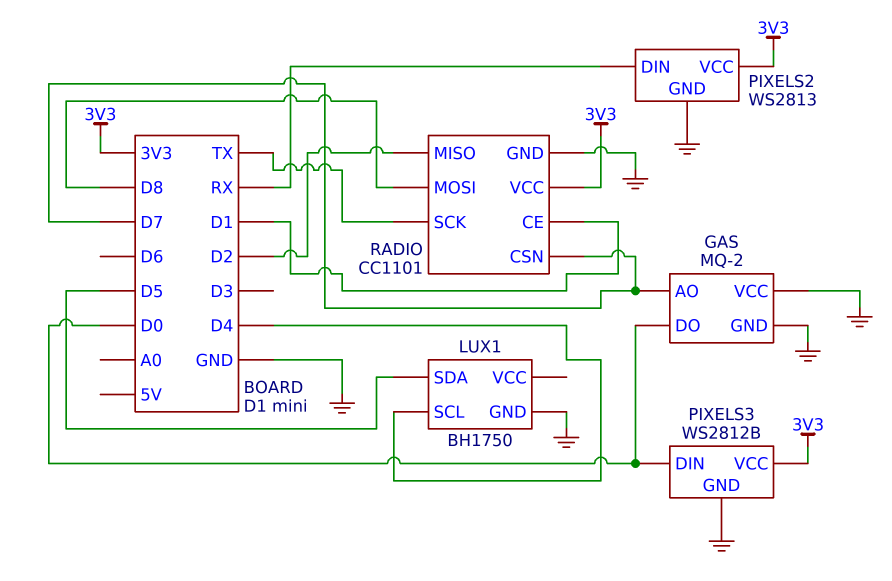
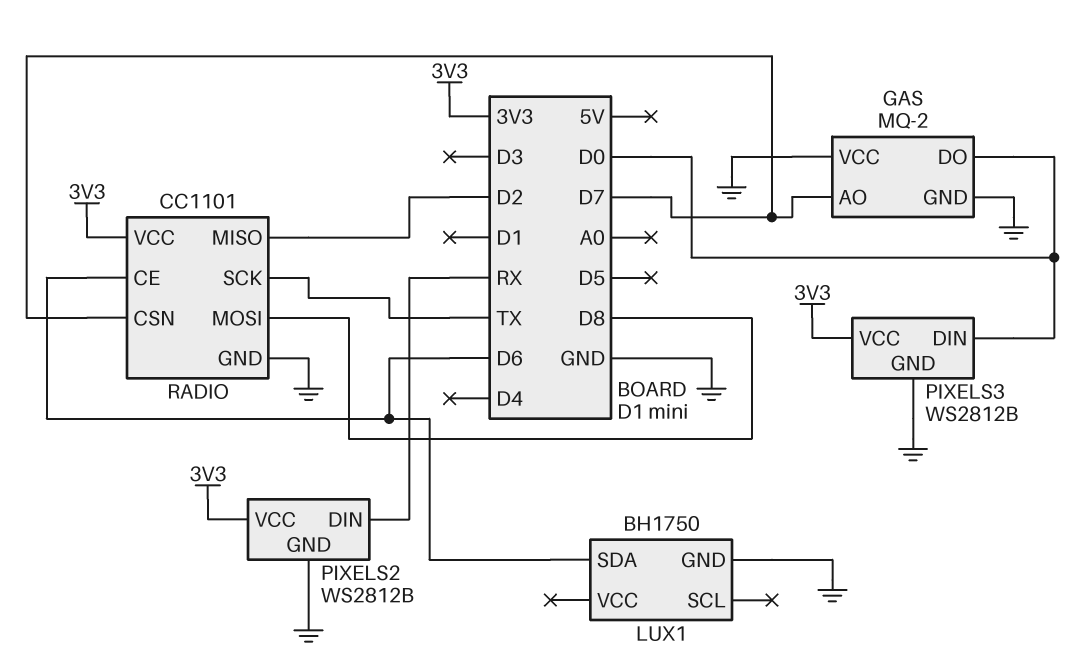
LUX1 pin SCL: D4 -> none
LUX1 pin SDA: D5 -> D6
PIXELS2: WS2813 -> WS2812B
RADIO pin CE: D1 -> D6

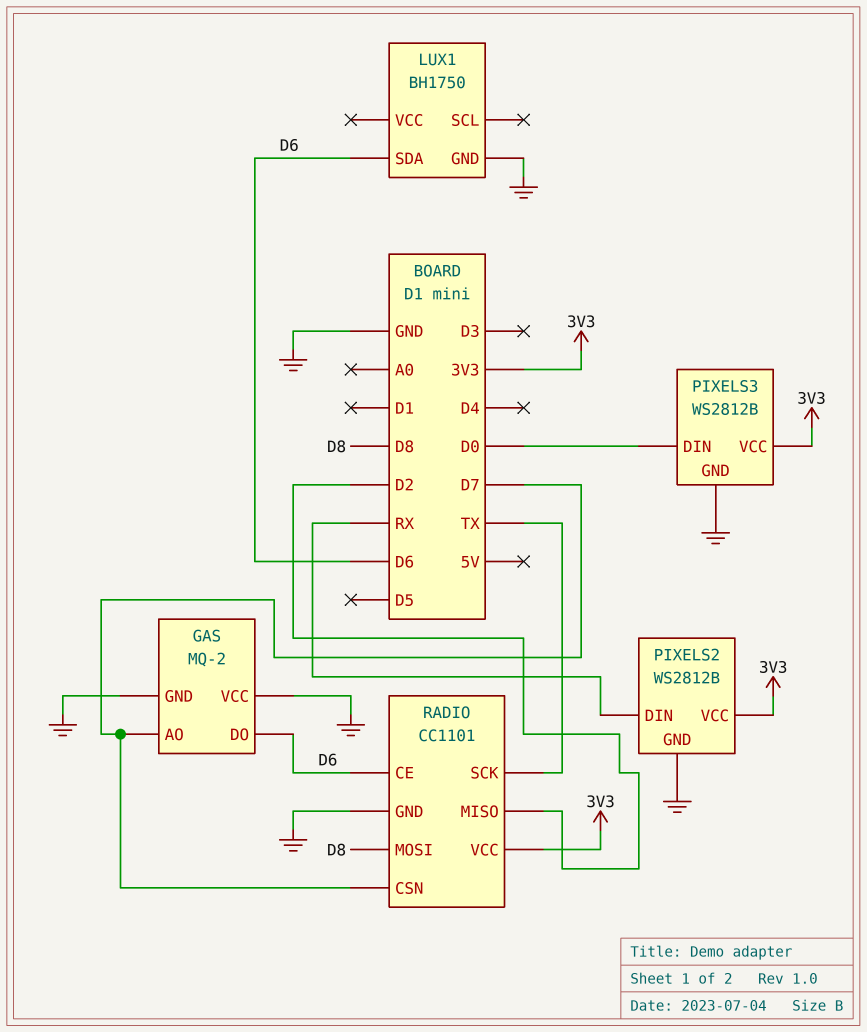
GAS pin DO: D0 -> D6

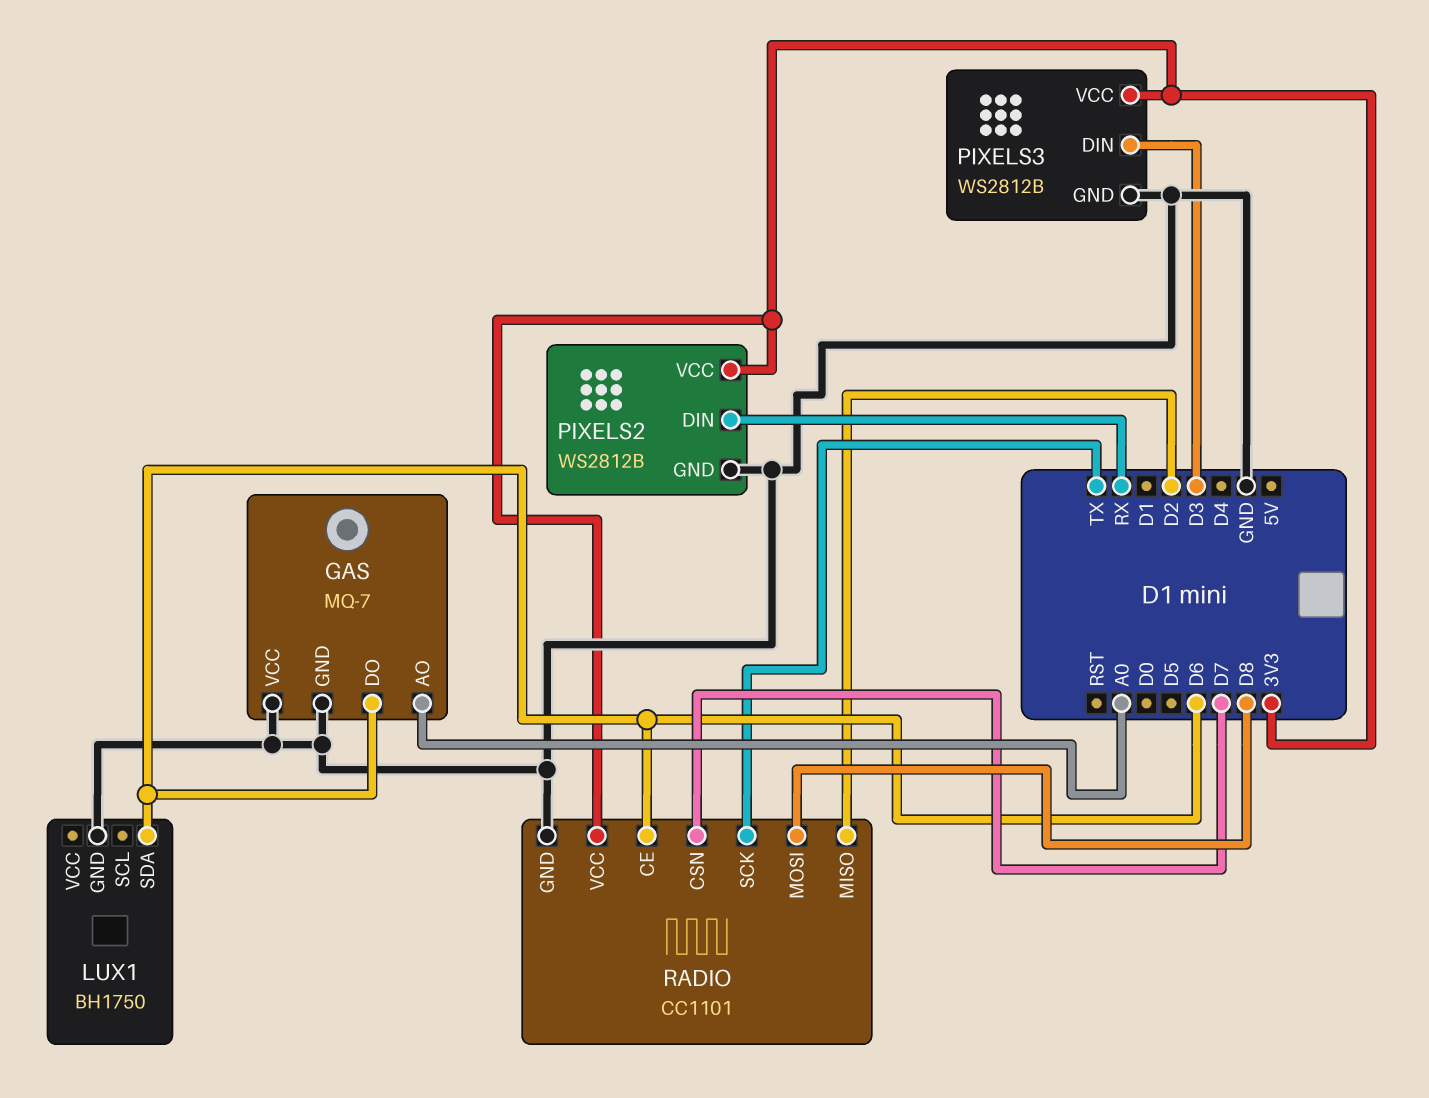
GAS: MQ-2 -> MQ-7
GAS pin AO: D7 -> A0
PIXELS3 pin DIN: D0 -> D3

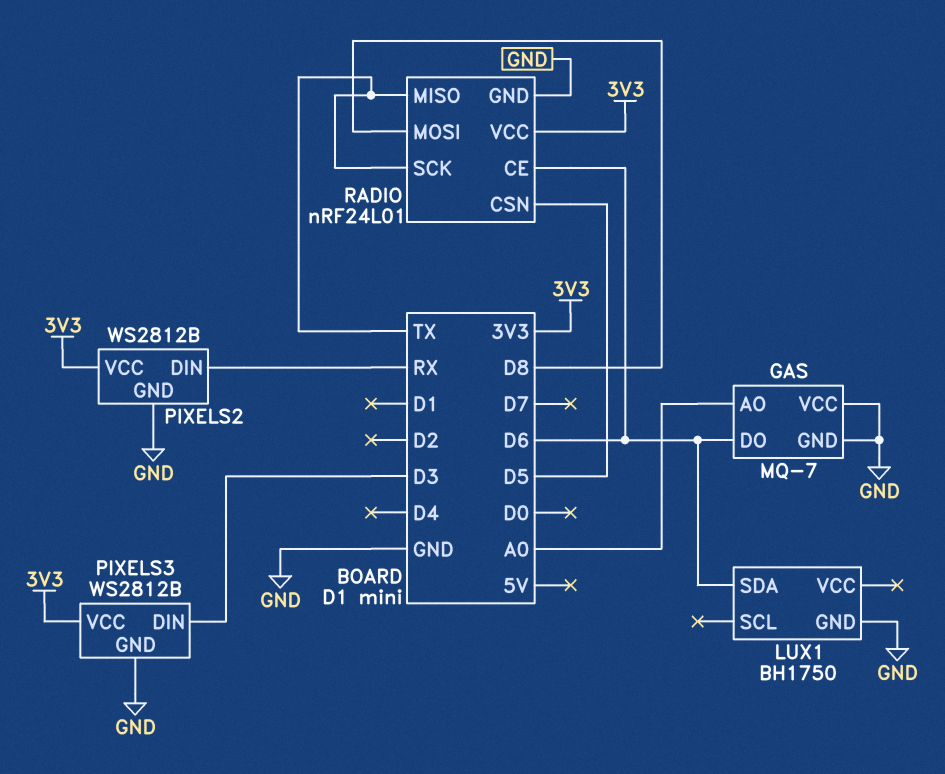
RADIO: CC1101 -> nRF24L01
RADIO pin CSN: D7 -> D5
RADIO pin MISO: D2 -> TX

